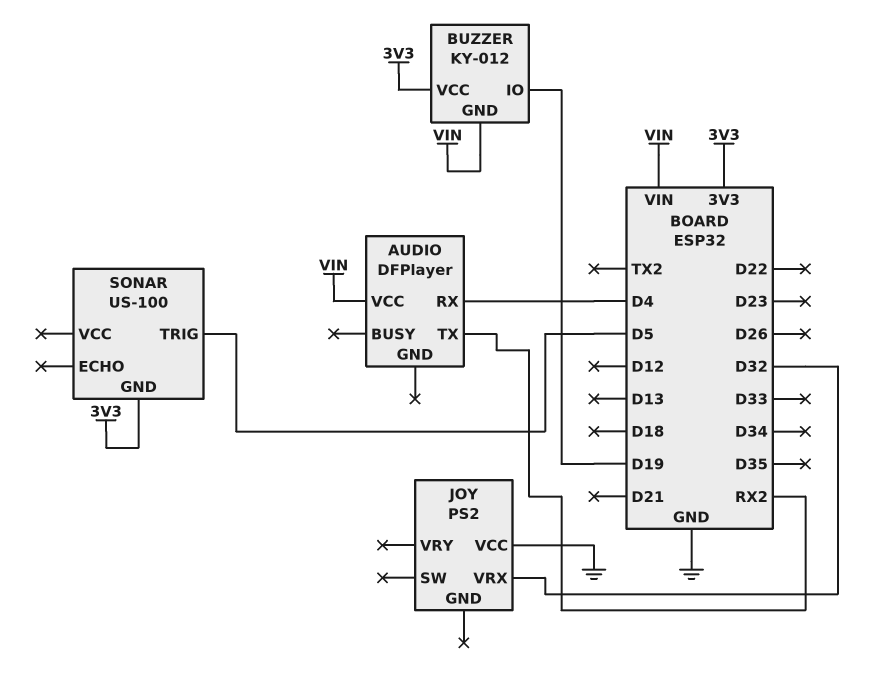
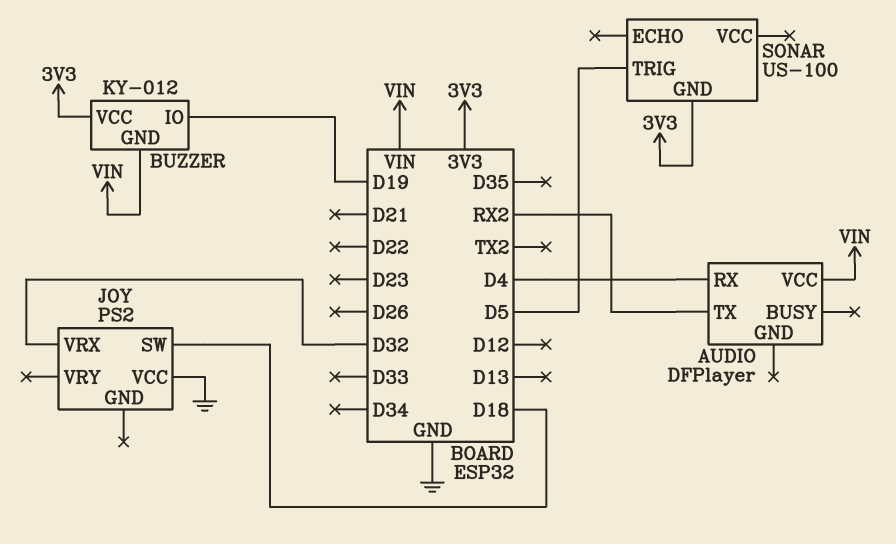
JOY pin SW: none -> D18

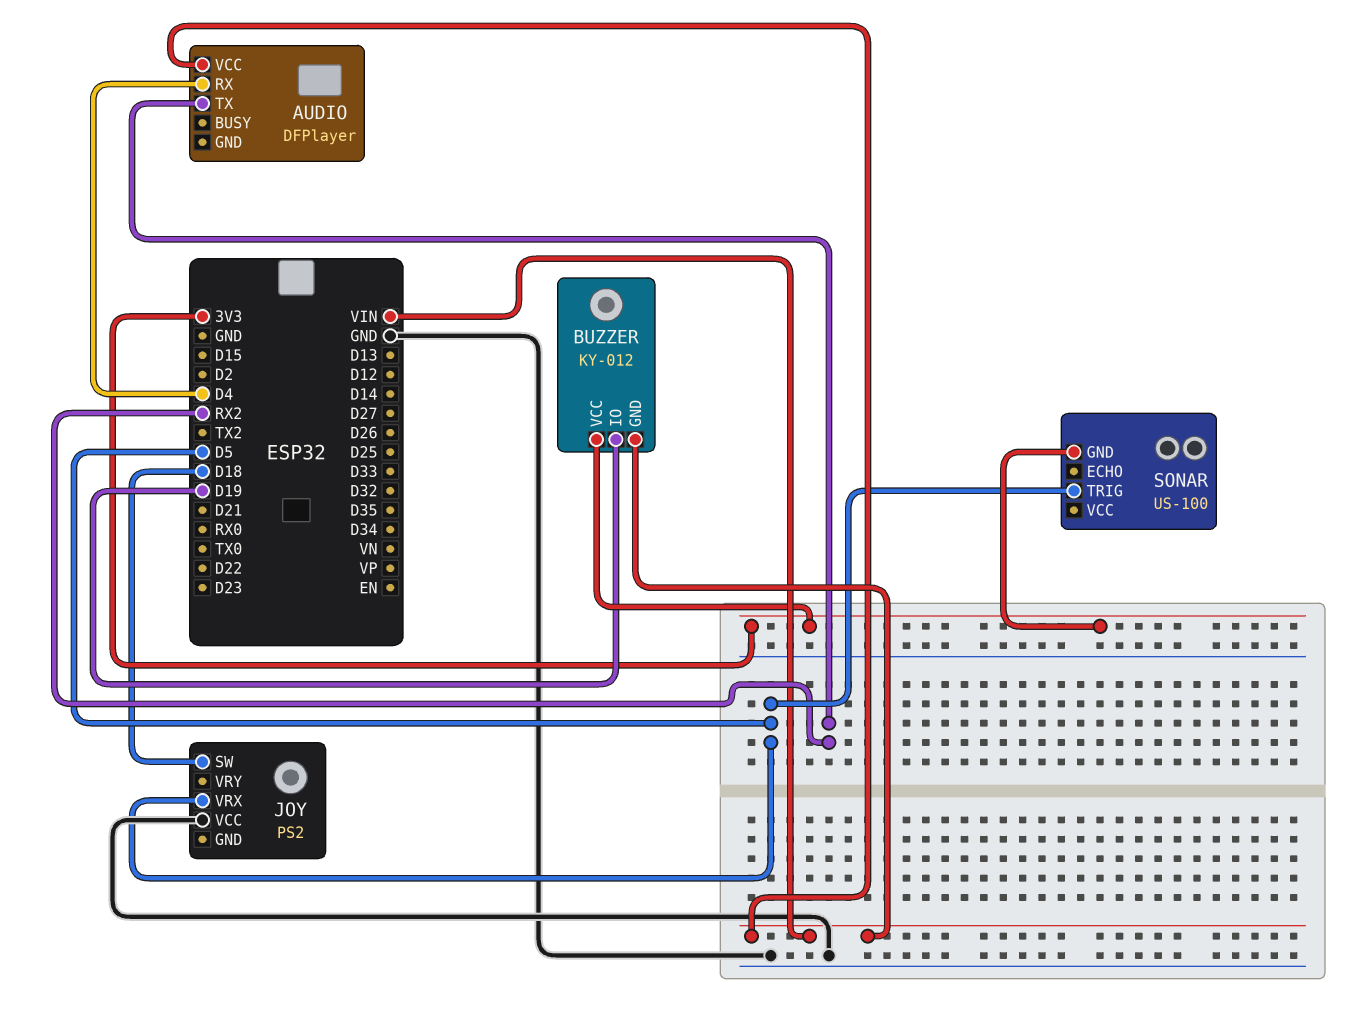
JOY pin VRX: D32 -> D5

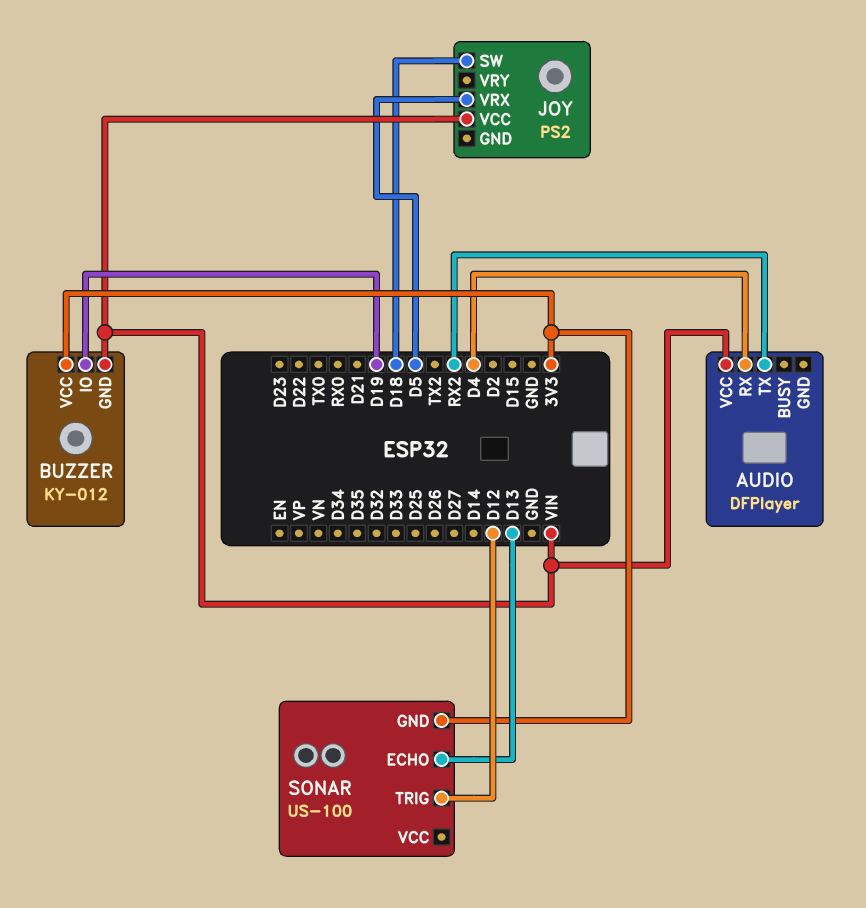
JOY pin VCC: GND -> VIN
SONAR pin ECHO: none -> D13
SONAR pin TRIG: D5 -> D12

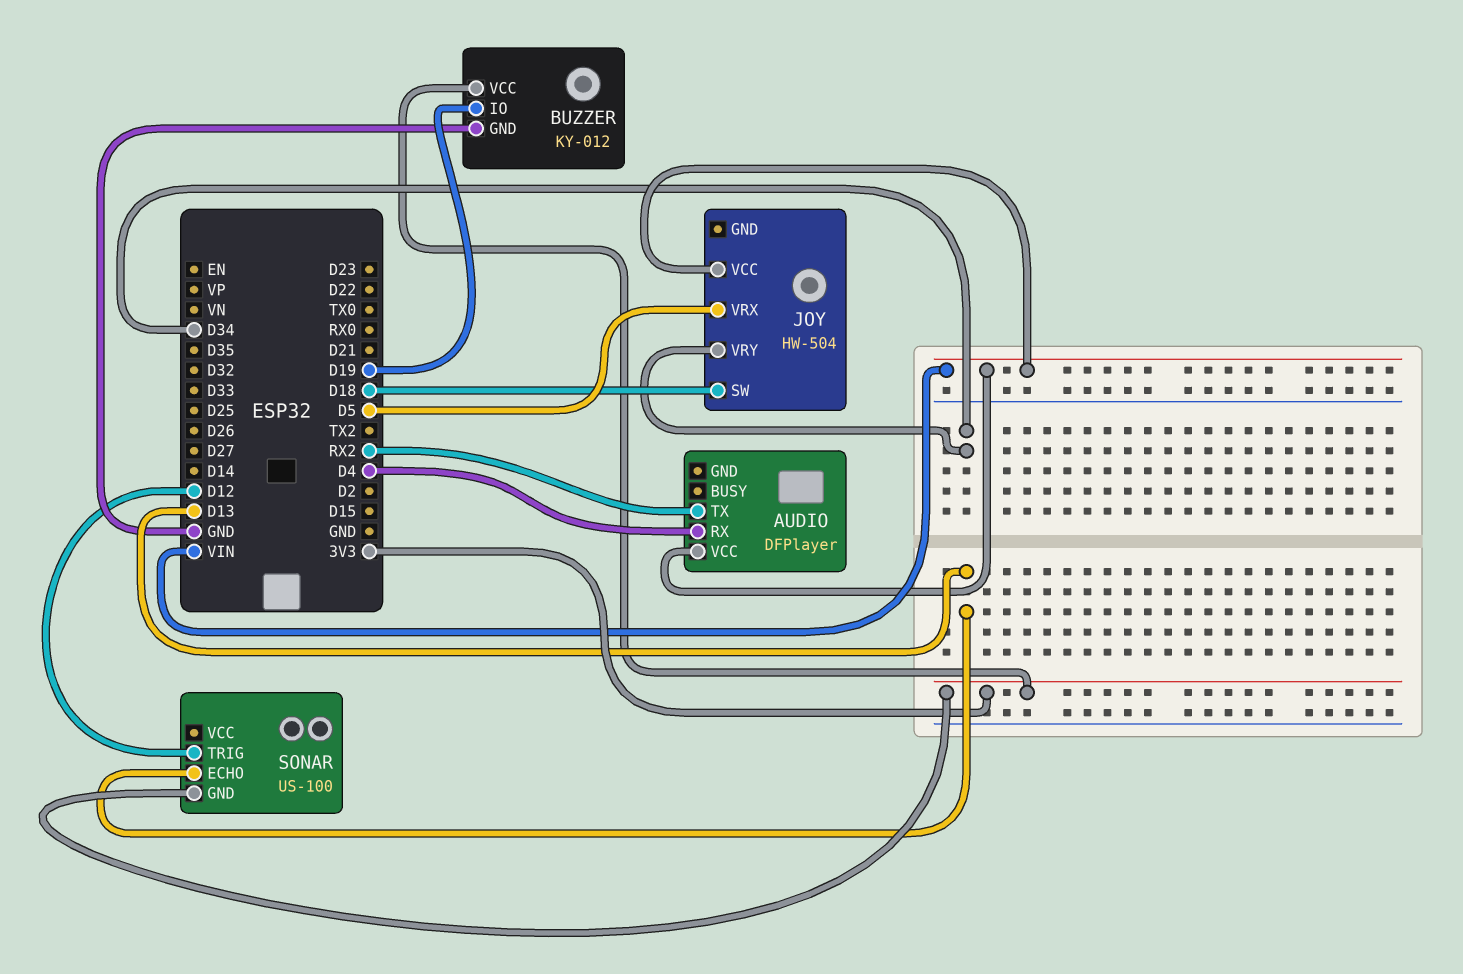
BUZZER pin GND: VIN -> GND
JOY: PS2 -> HW-504
JOY pin VRY: none -> D34

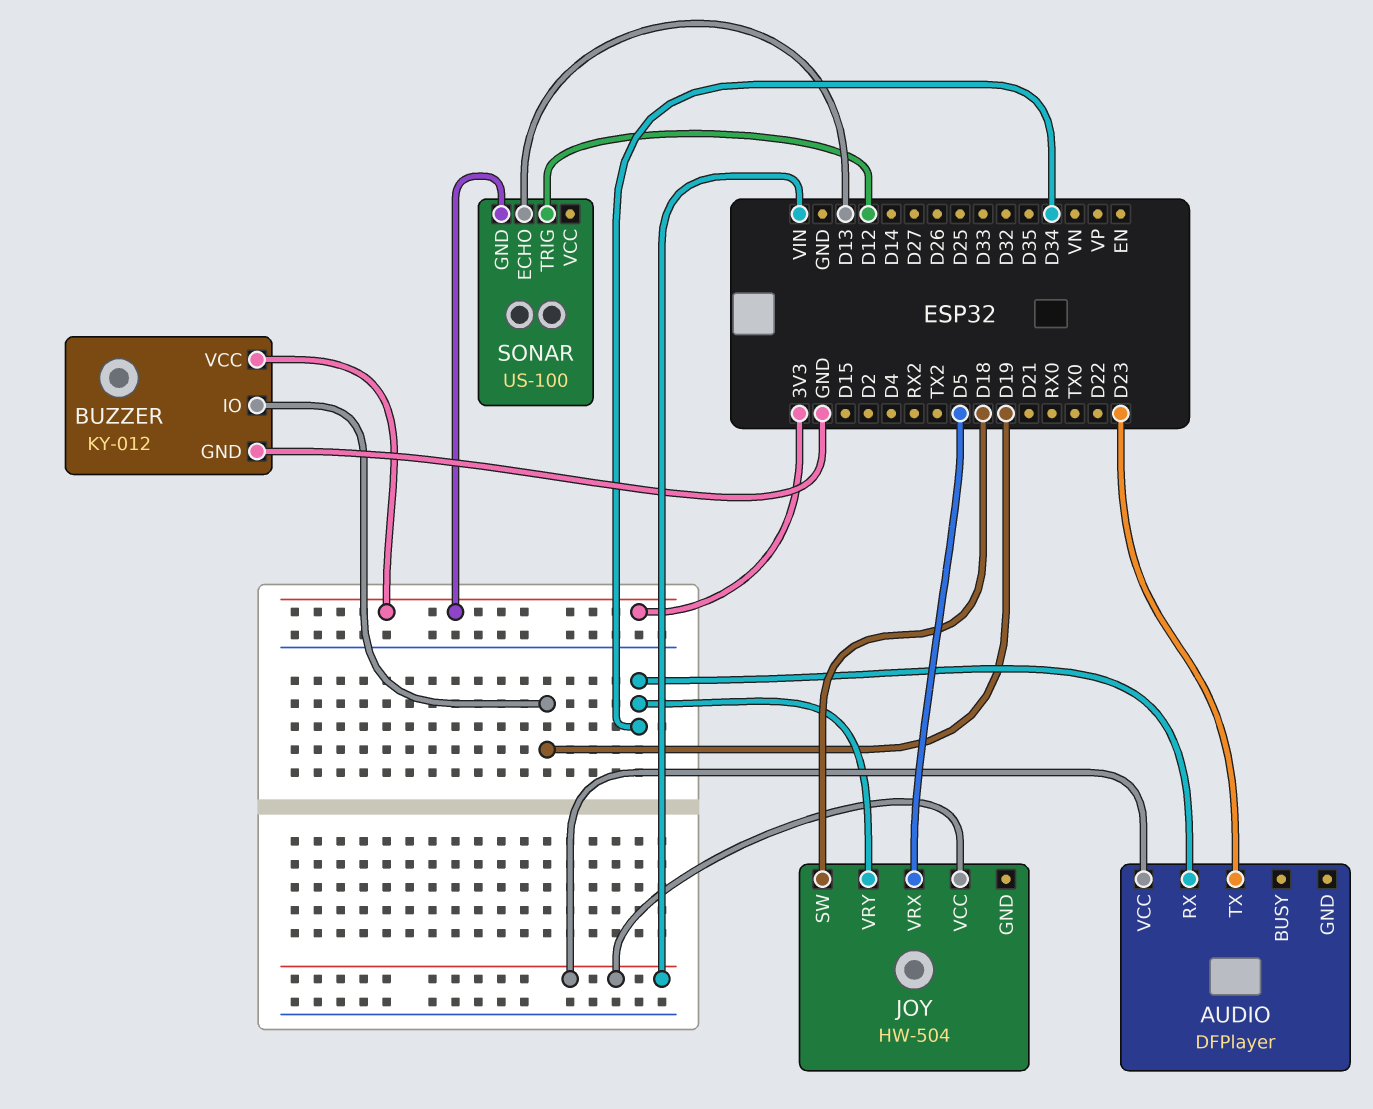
AUDIO pin RX: D4 -> D34
AUDIO pin TX: RX2 -> D23

